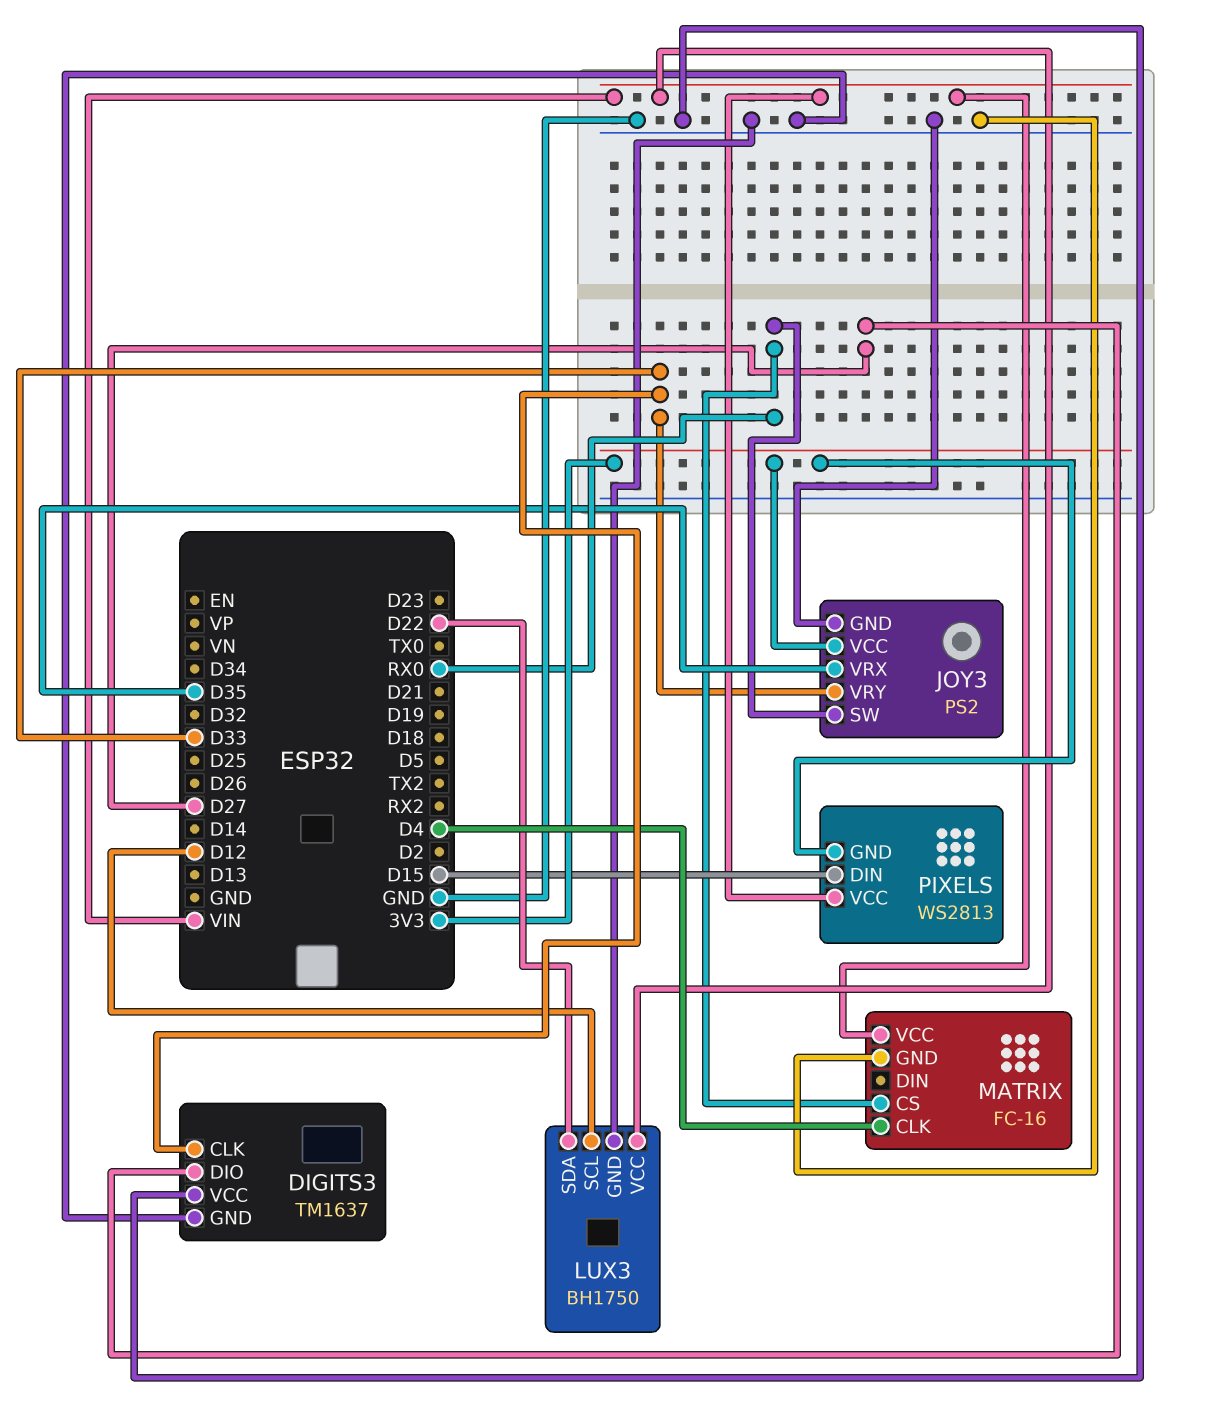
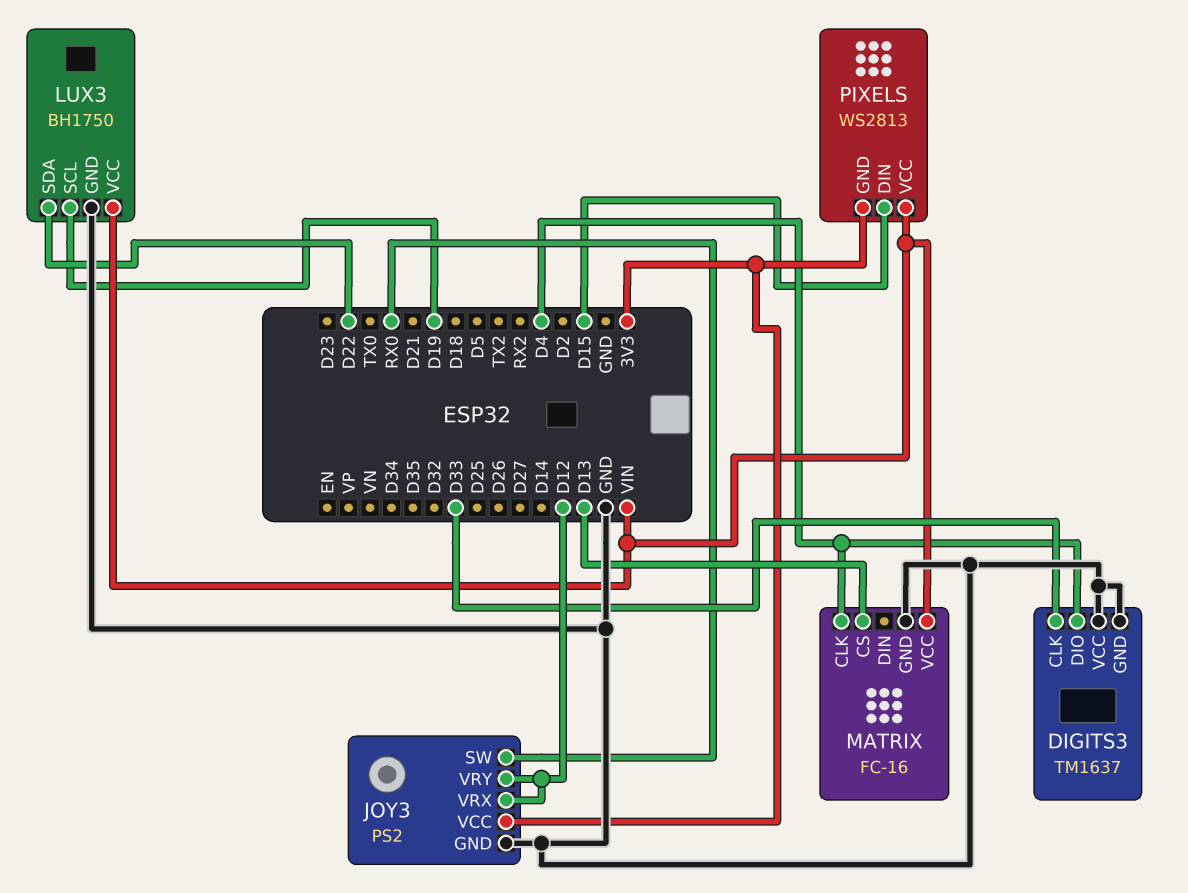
DIGITS3 pin DIO: D27 -> D4
JOY3 pin VRX: D35 -> D12
JOY3 pin VRY: D33 -> D12
LUX3 pin SCL: D12 -> D19
MATRIX pin CS: RX0 -> D13

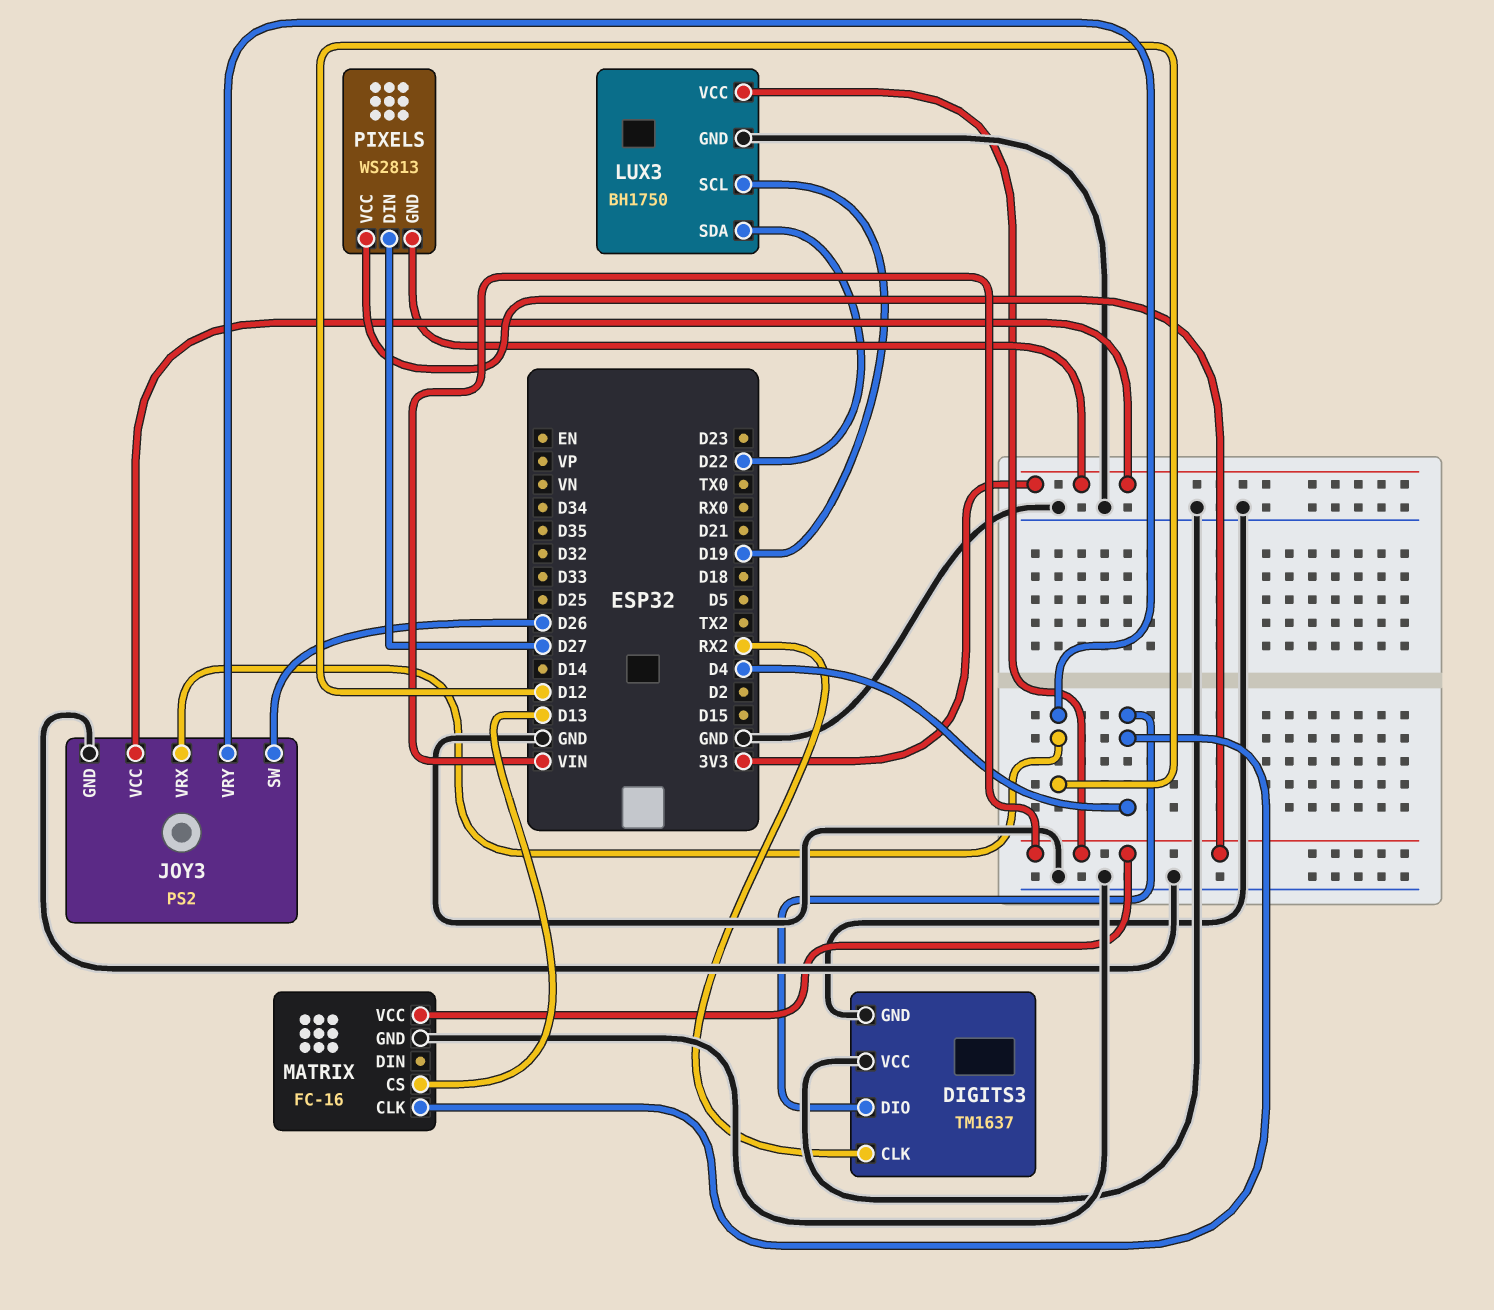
DIGITS3 pin CLK: D33 -> RX2
JOY3 pin SW: RX0 -> D26
PIXELS pin DIN: D15 -> D27

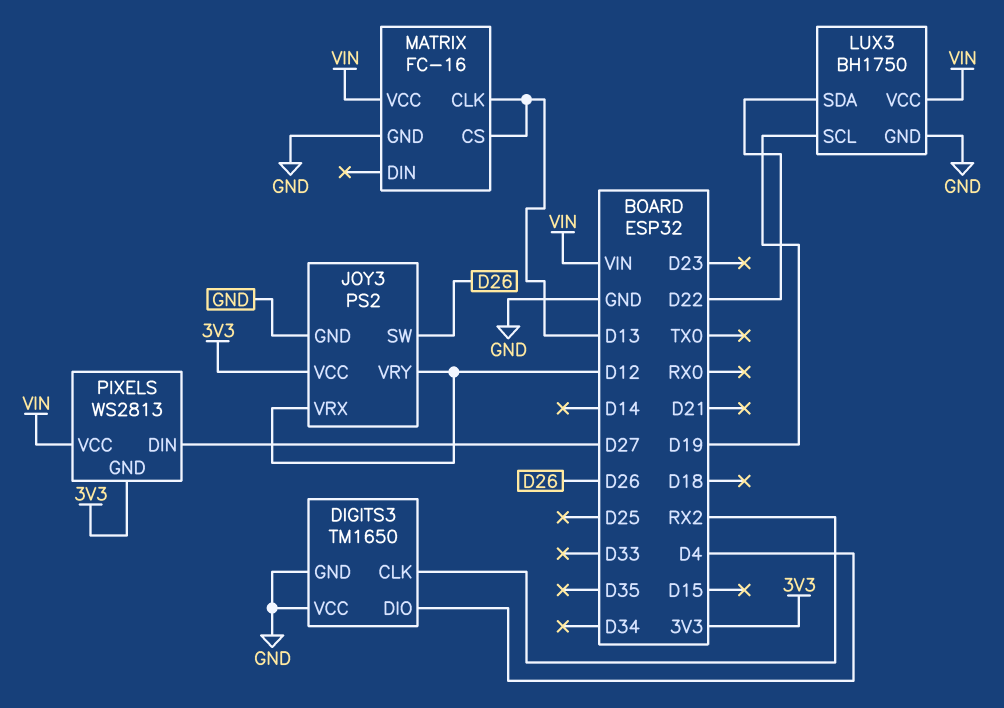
DIGITS3: TM1637 -> TM1650
MATRIX pin CLK: D4 -> D13

